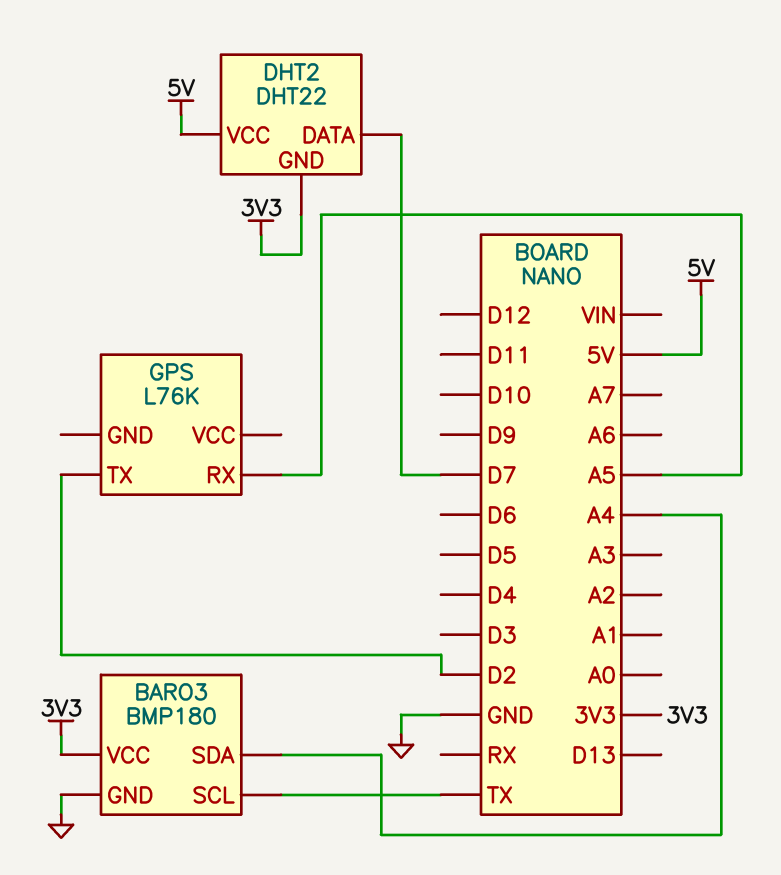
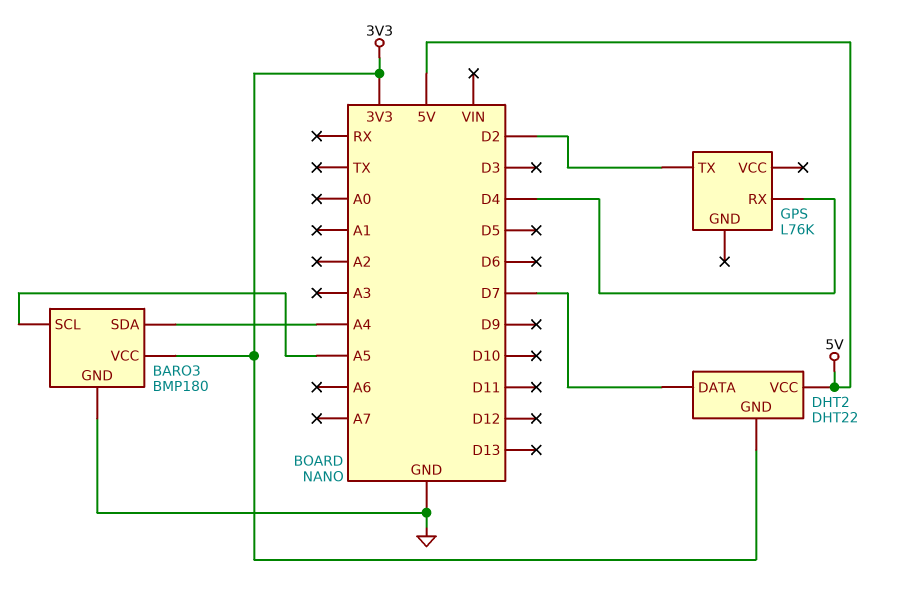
BARO3 pin SCL: TX -> A5
GPS pin RX: A5 -> D4

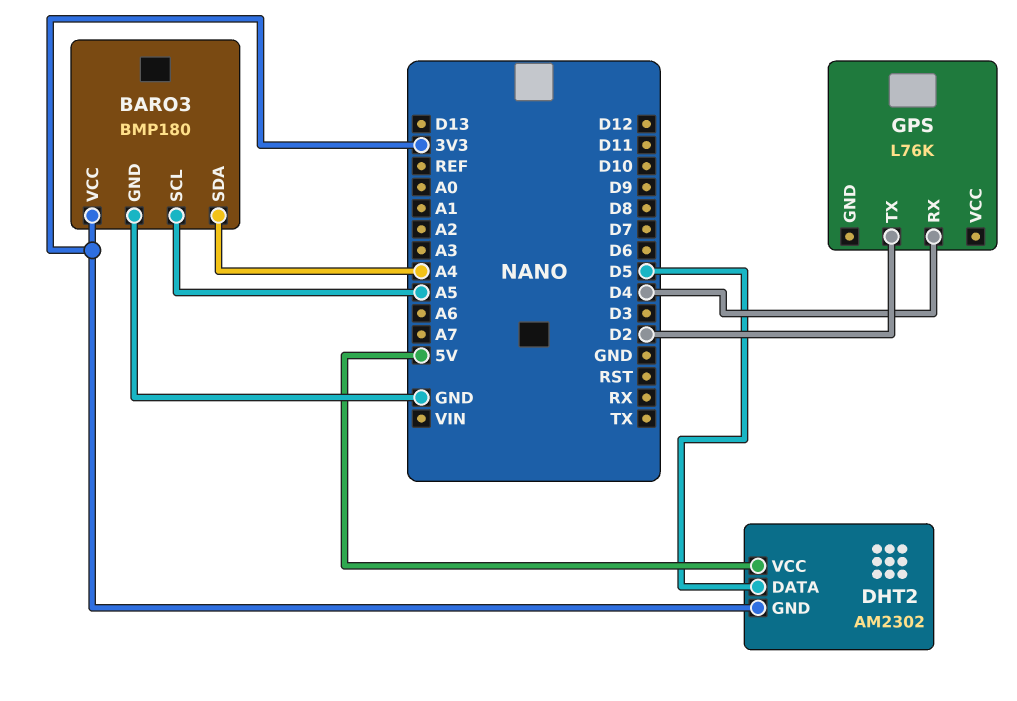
DHT2: DHT22 -> AM2302
DHT2 pin DATA: D7 -> D5

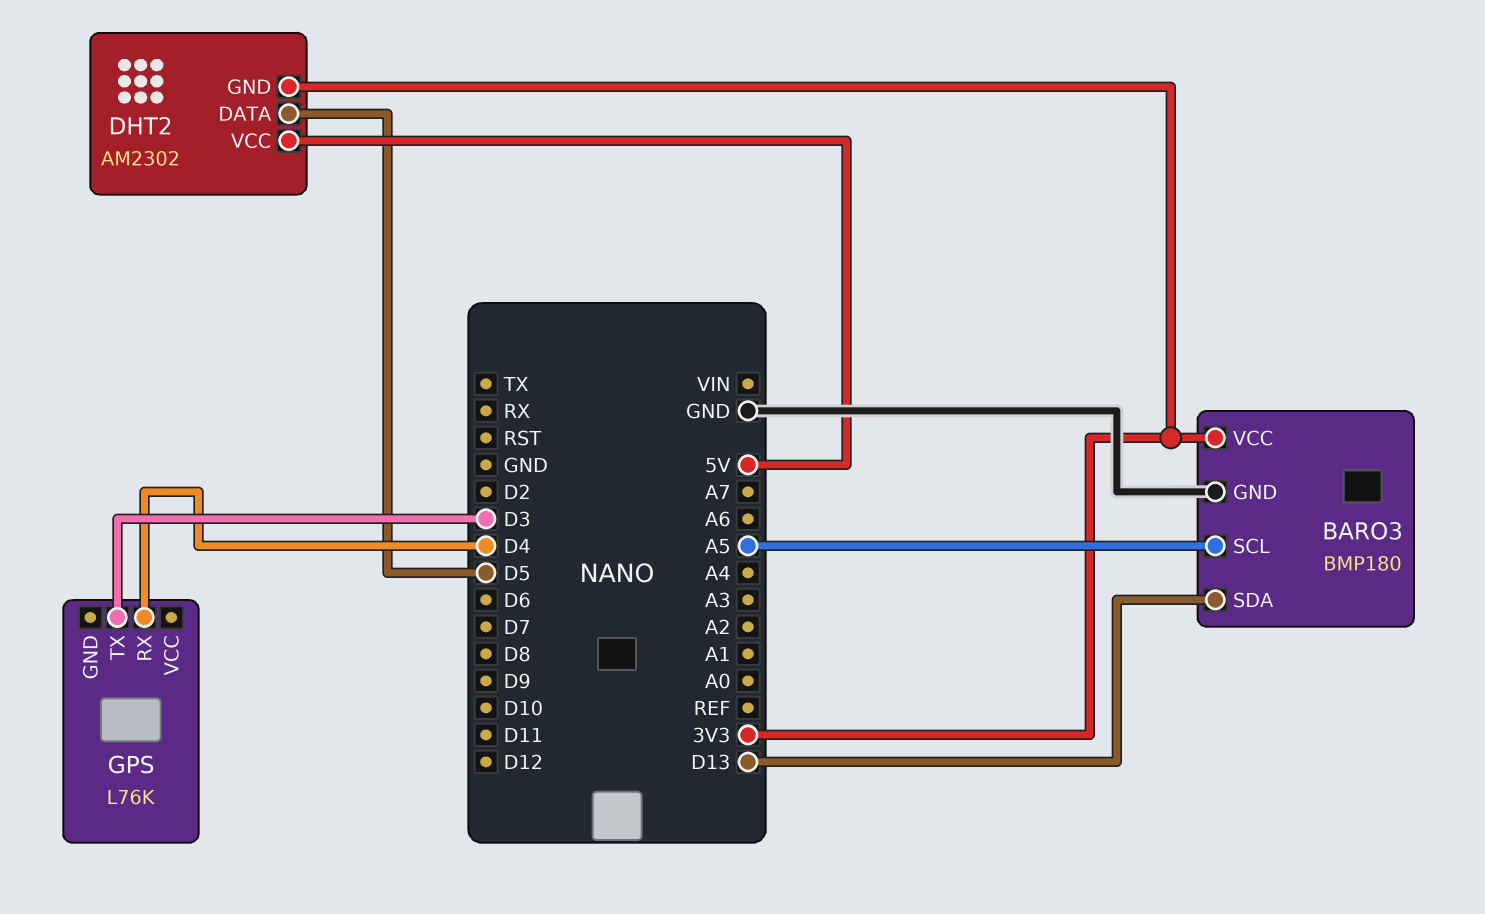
BARO3 pin SDA: A4 -> D13
GPS pin TX: D2 -> D3

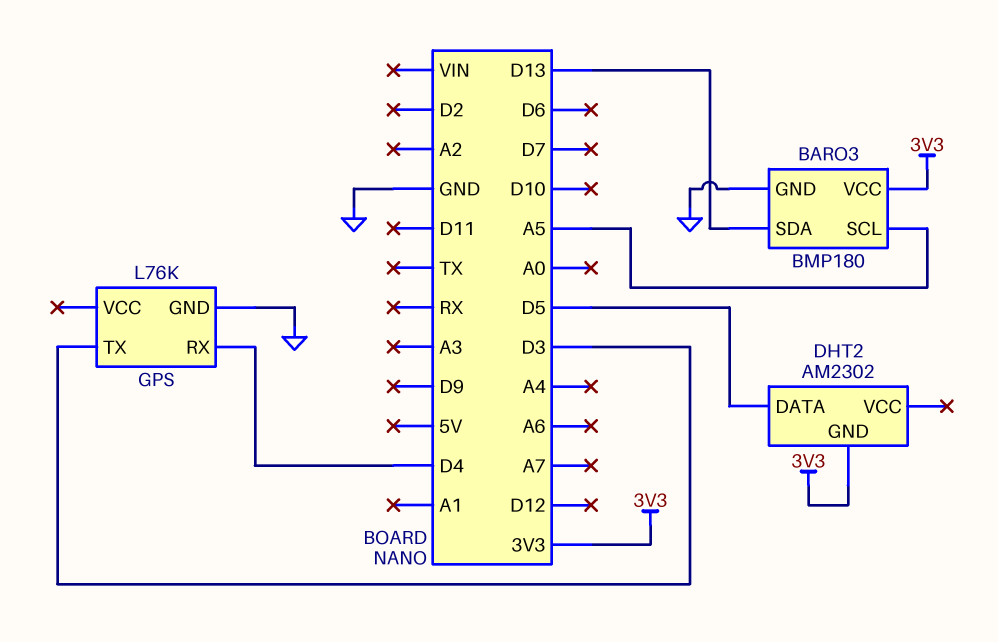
DHT2 pin VCC: 5V -> none
GPS pin GND: none -> GND

